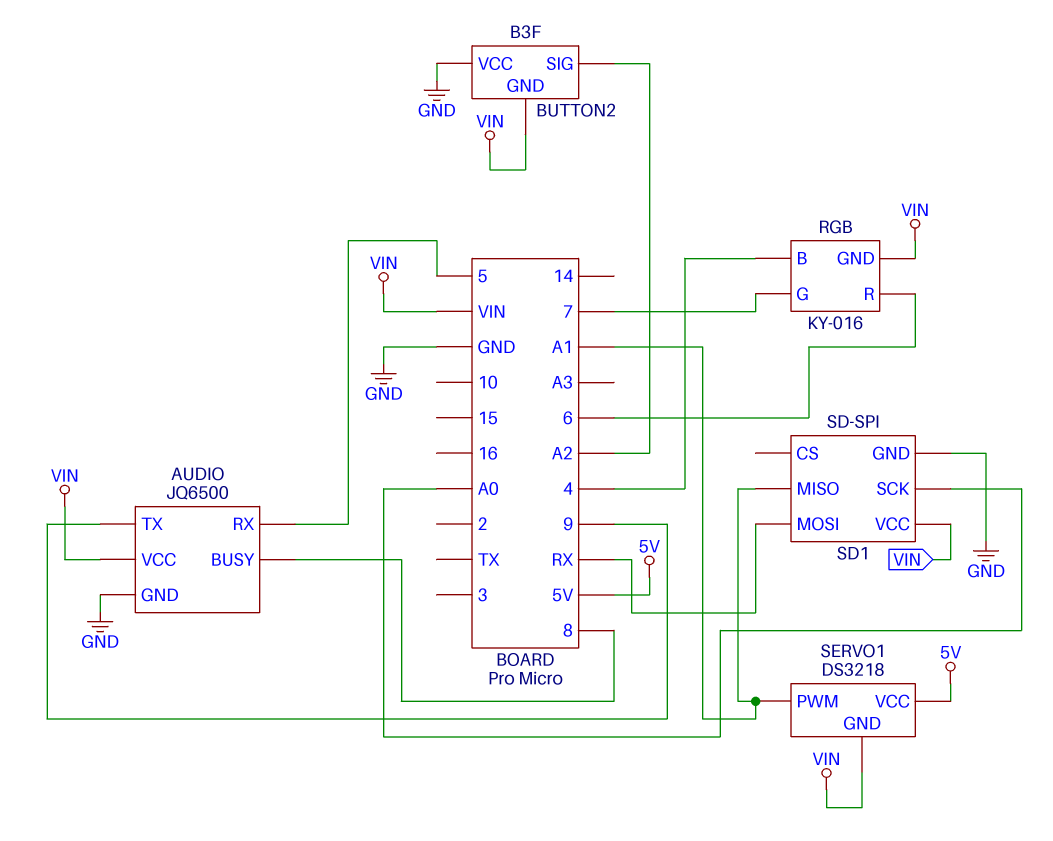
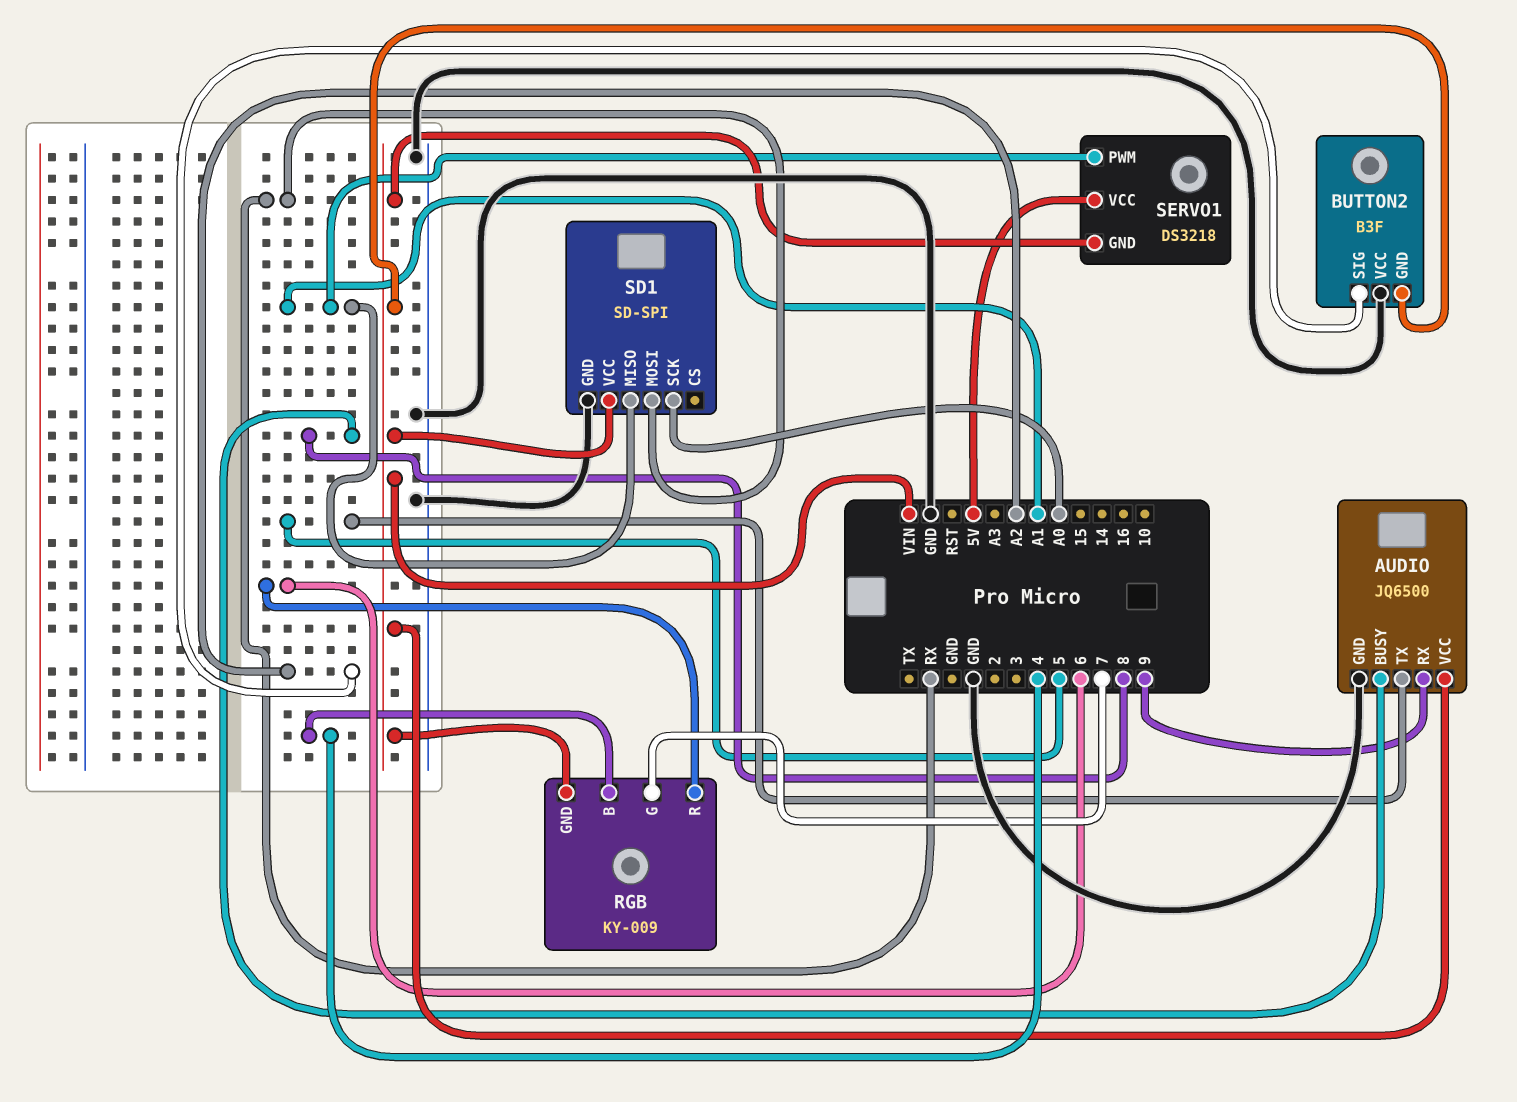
AUDIO pin RX: 5 -> 9
AUDIO pin TX: 9 -> 5
RGB: KY-016 -> KY-009

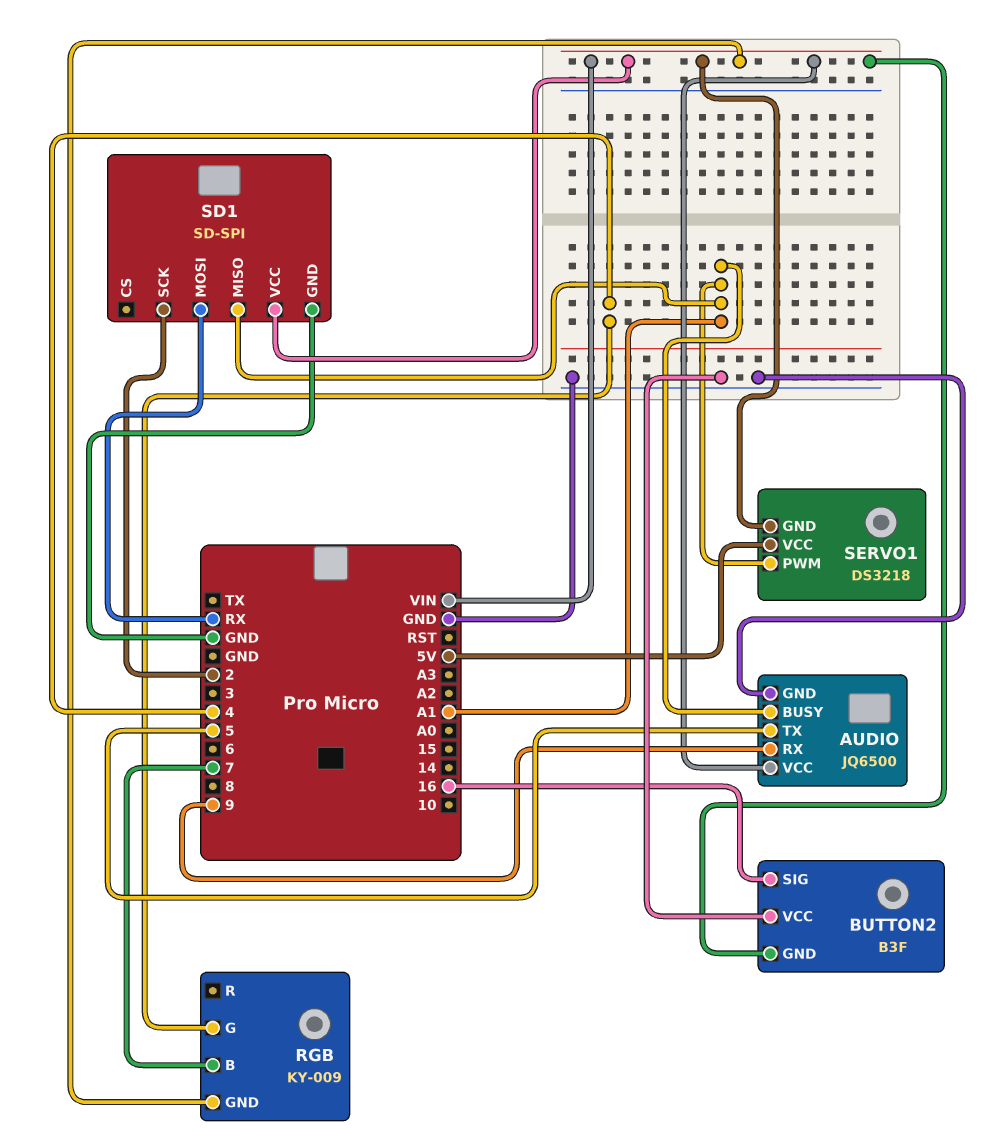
AUDIO pin BUSY: 8 -> A1
BUTTON2 pin SIG: A2 -> 16
RGB pin B: 4 -> 7
RGB pin G: 7 -> 4
RGB pin R: 6 -> none
SD1 pin SCK: A0 -> 2

